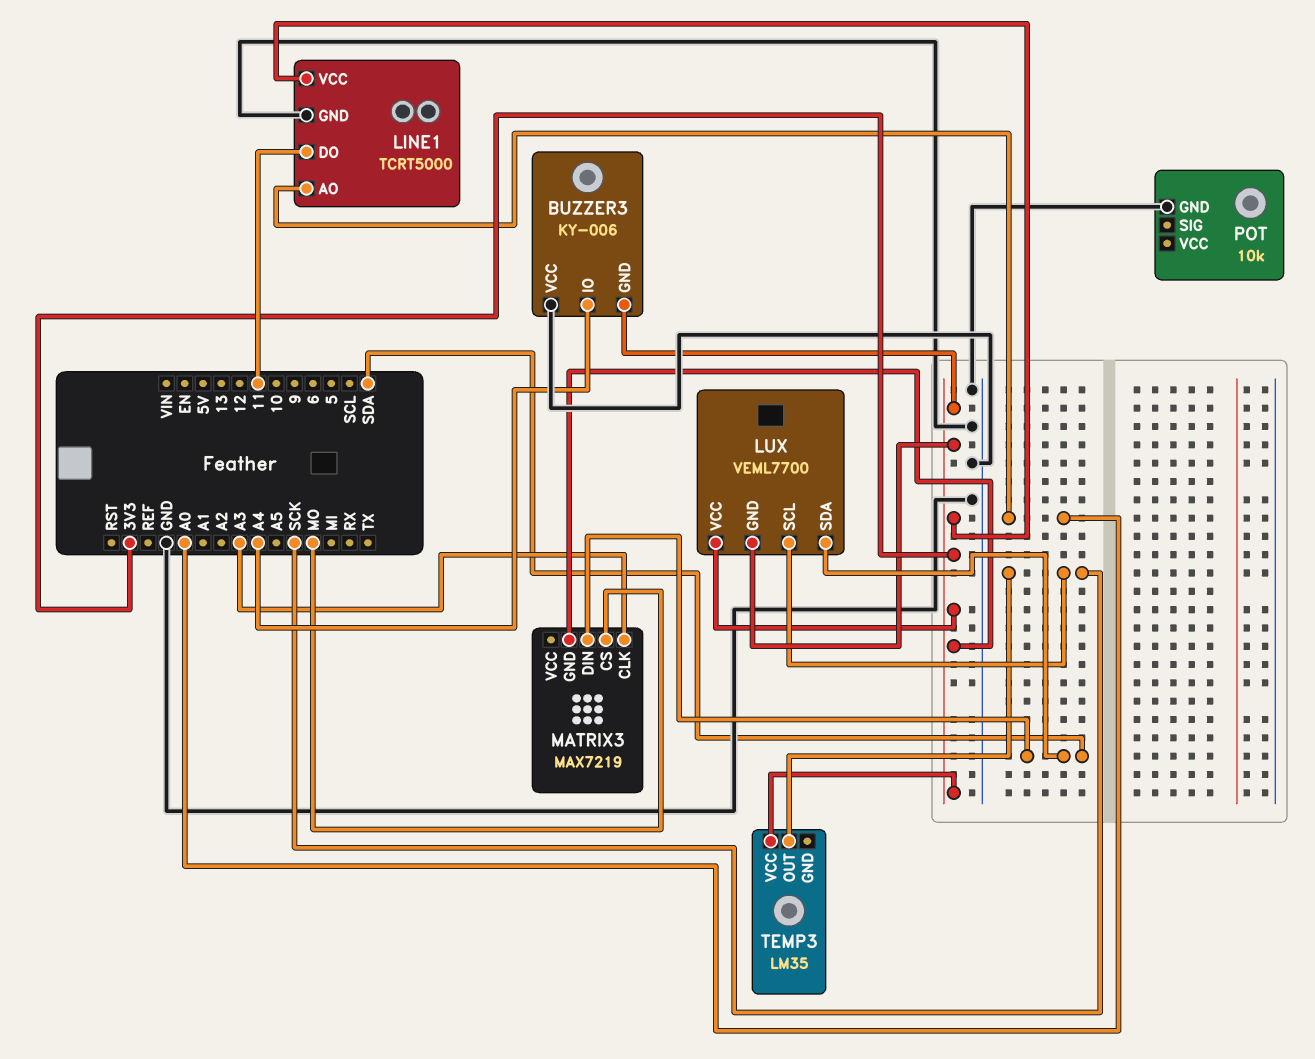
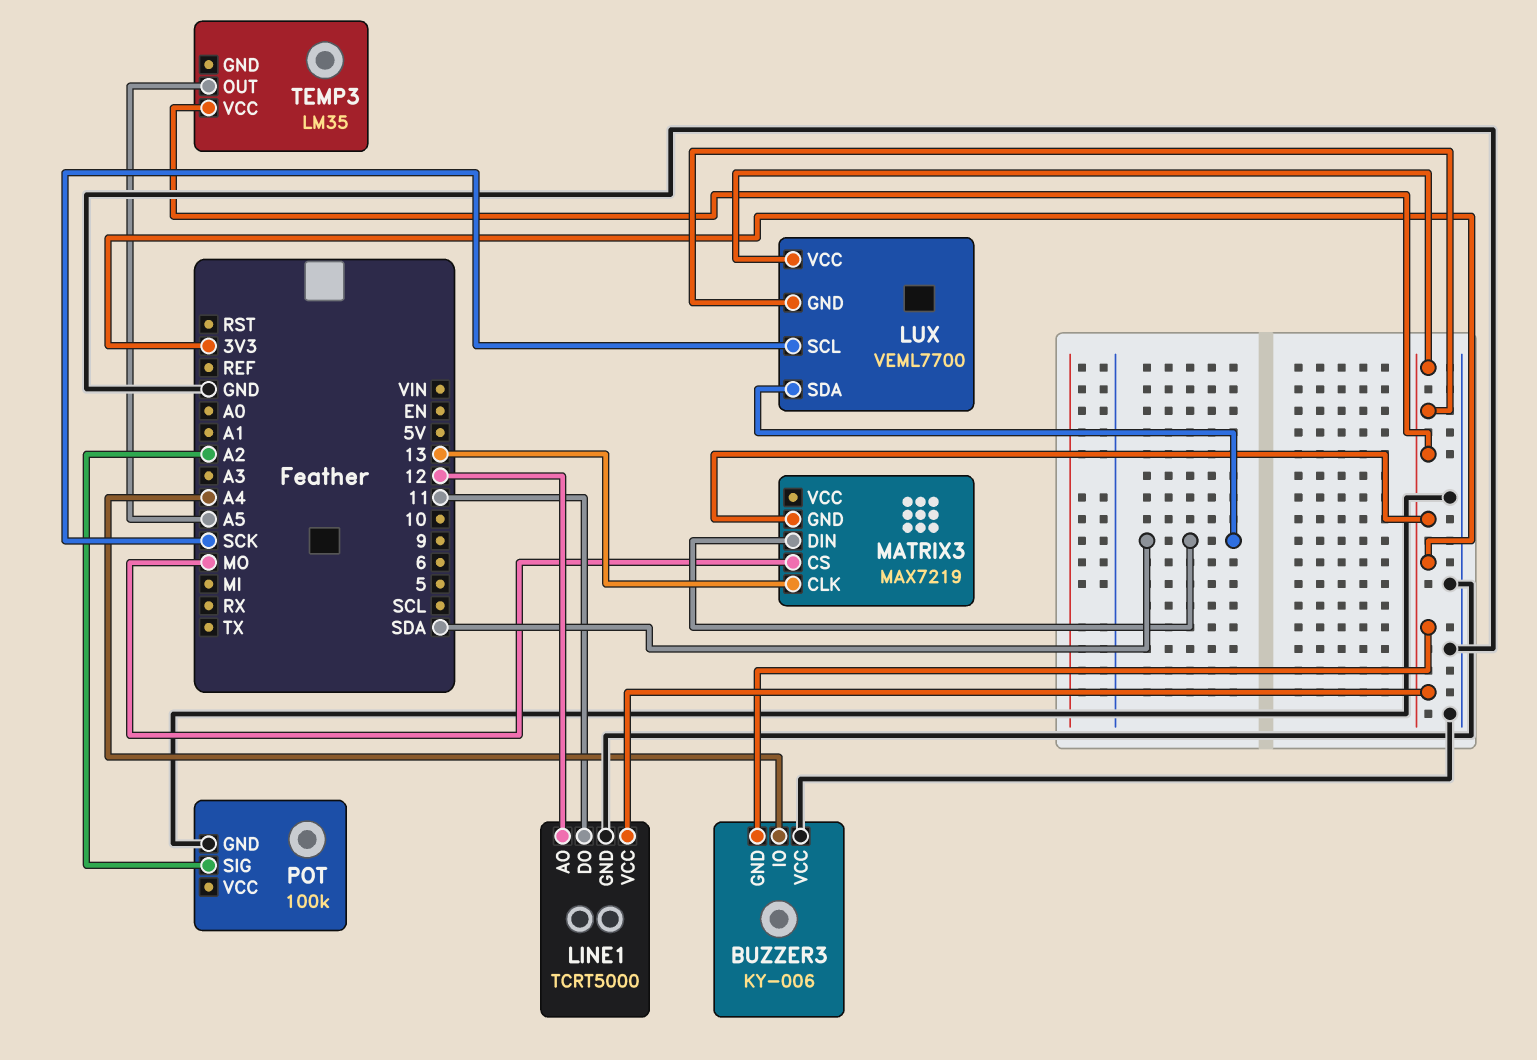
LINE1 pin AO: A0 -> 12
MATRIX3 pin CLK: A3 -> 13
POT: 10k -> 100k
POT pin SIG: none -> A2
TEMP3 pin OUT: SCK -> A5

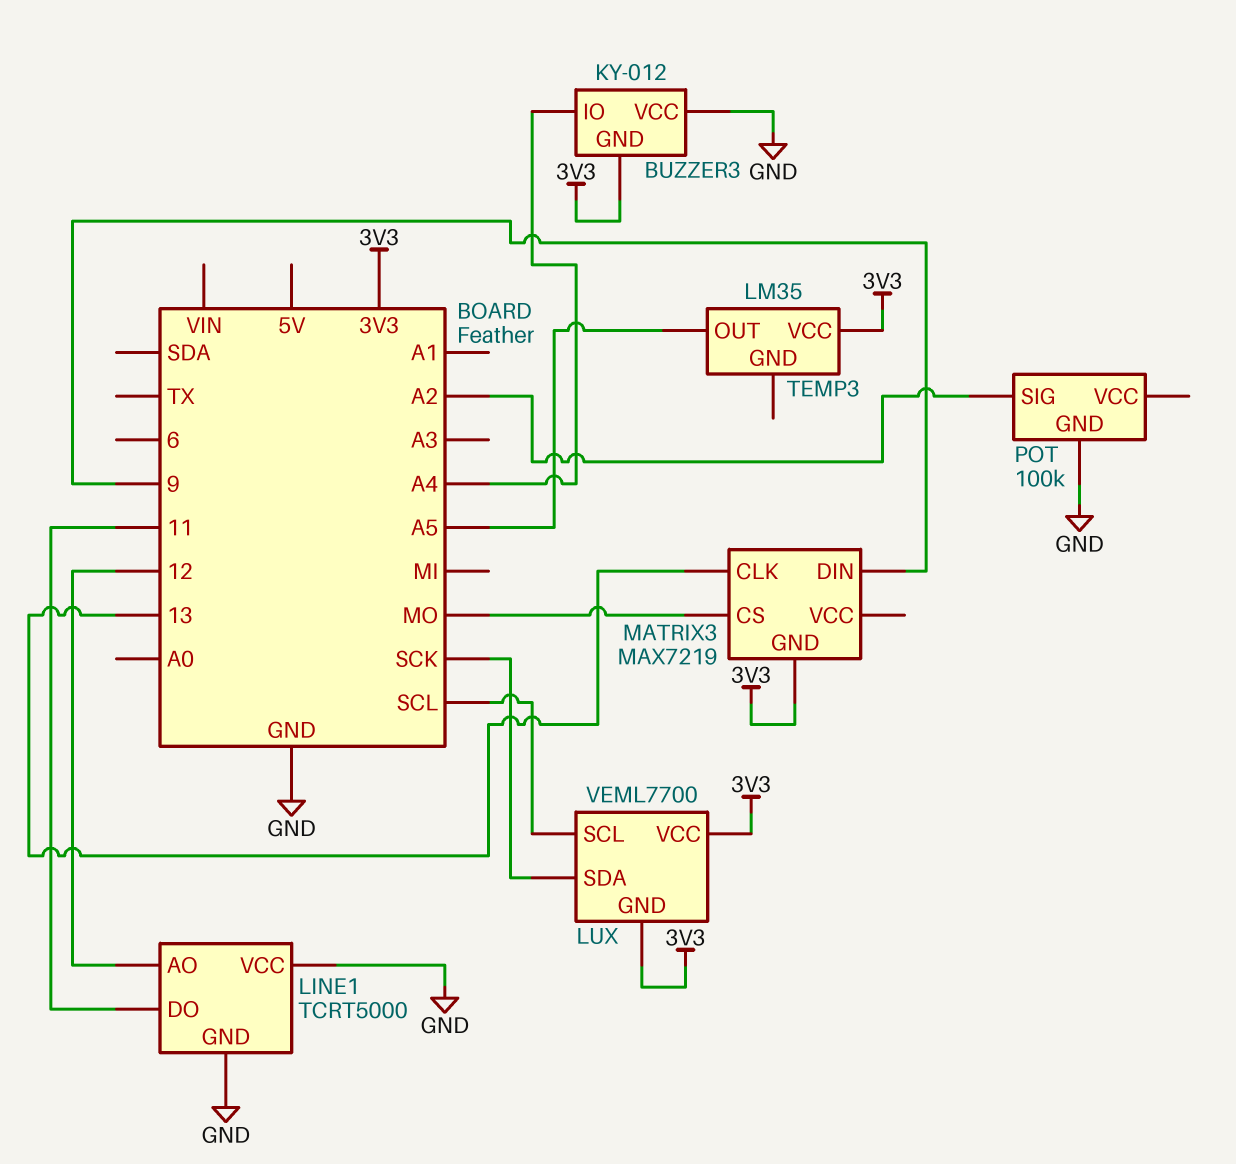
BUZZER3: KY-006 -> KY-012
LINE1 pin VCC: 3V3 -> GND
LUX pin SCL: SCK -> SCL
LUX pin SDA: SDA -> SCK
MATRIX3 pin DIN: SDA -> 9

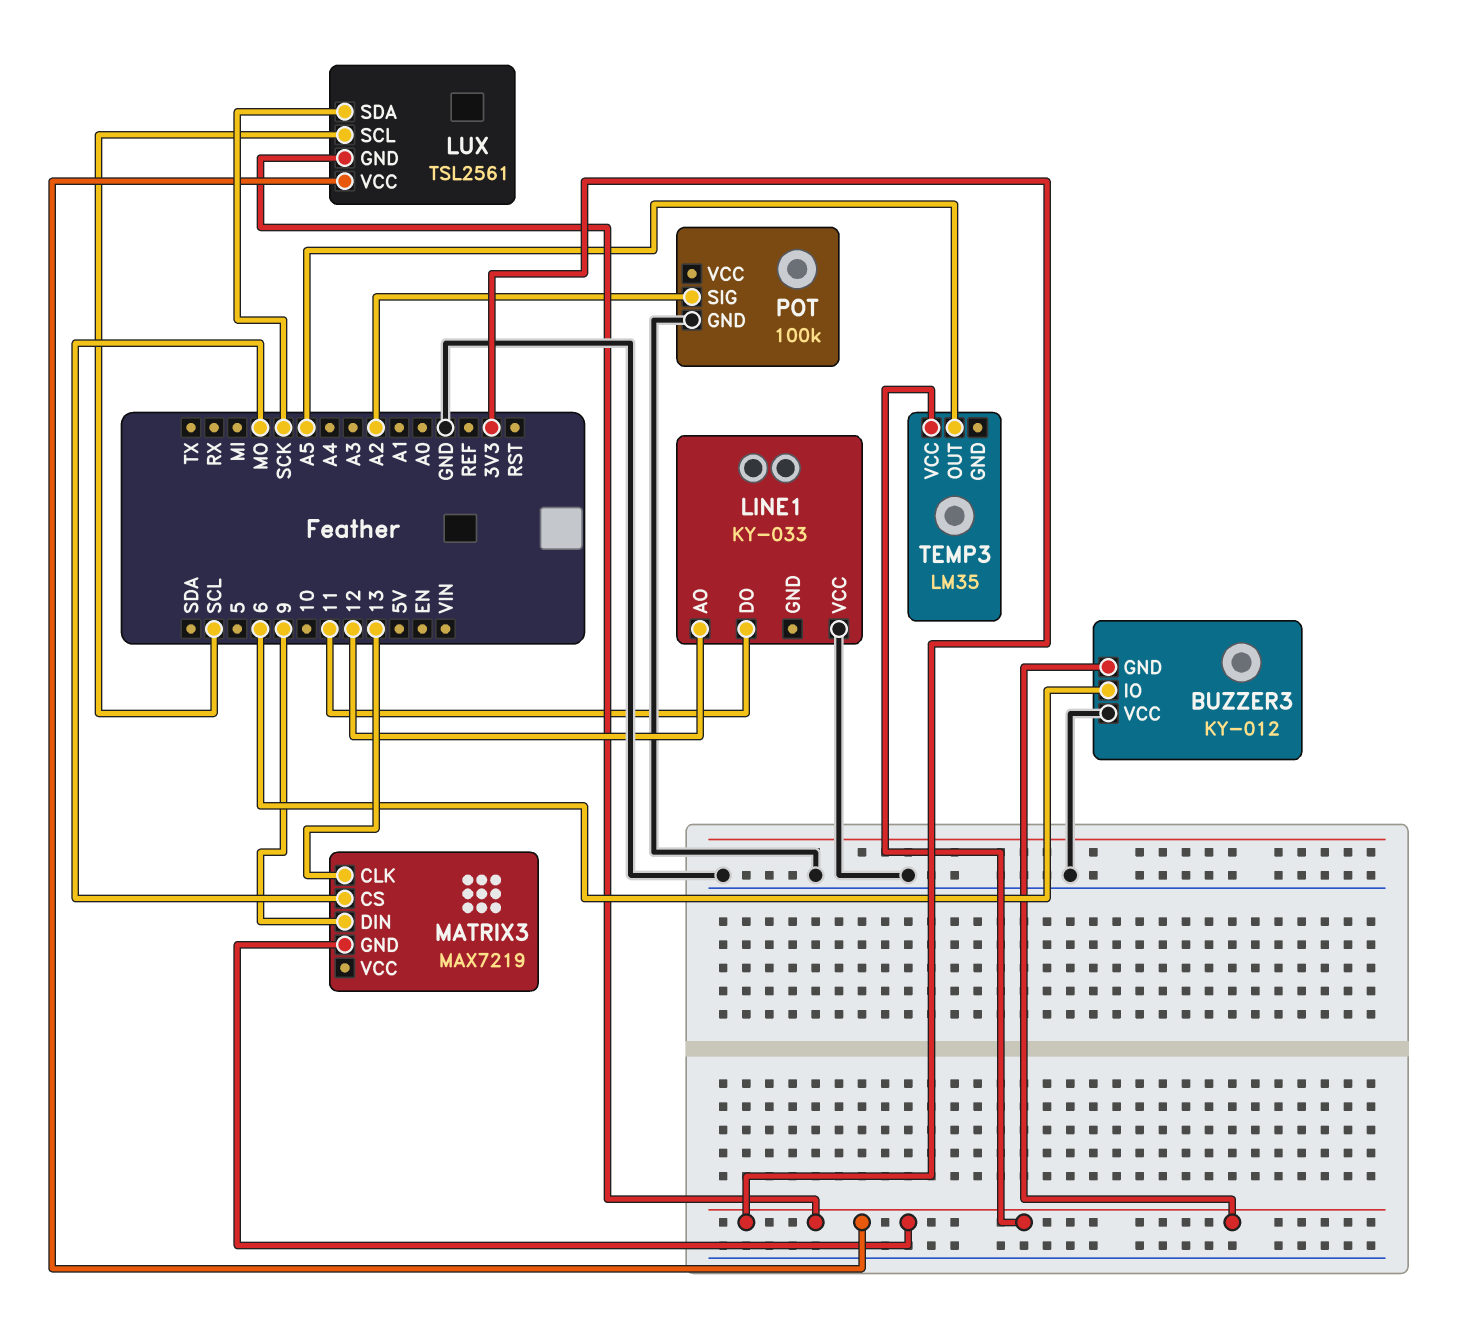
BUZZER3 pin IO: A4 -> 6
LINE1: TCRT5000 -> KY-033
LINE1 pin GND: GND -> none
LUX: VEML7700 -> TSL2561

